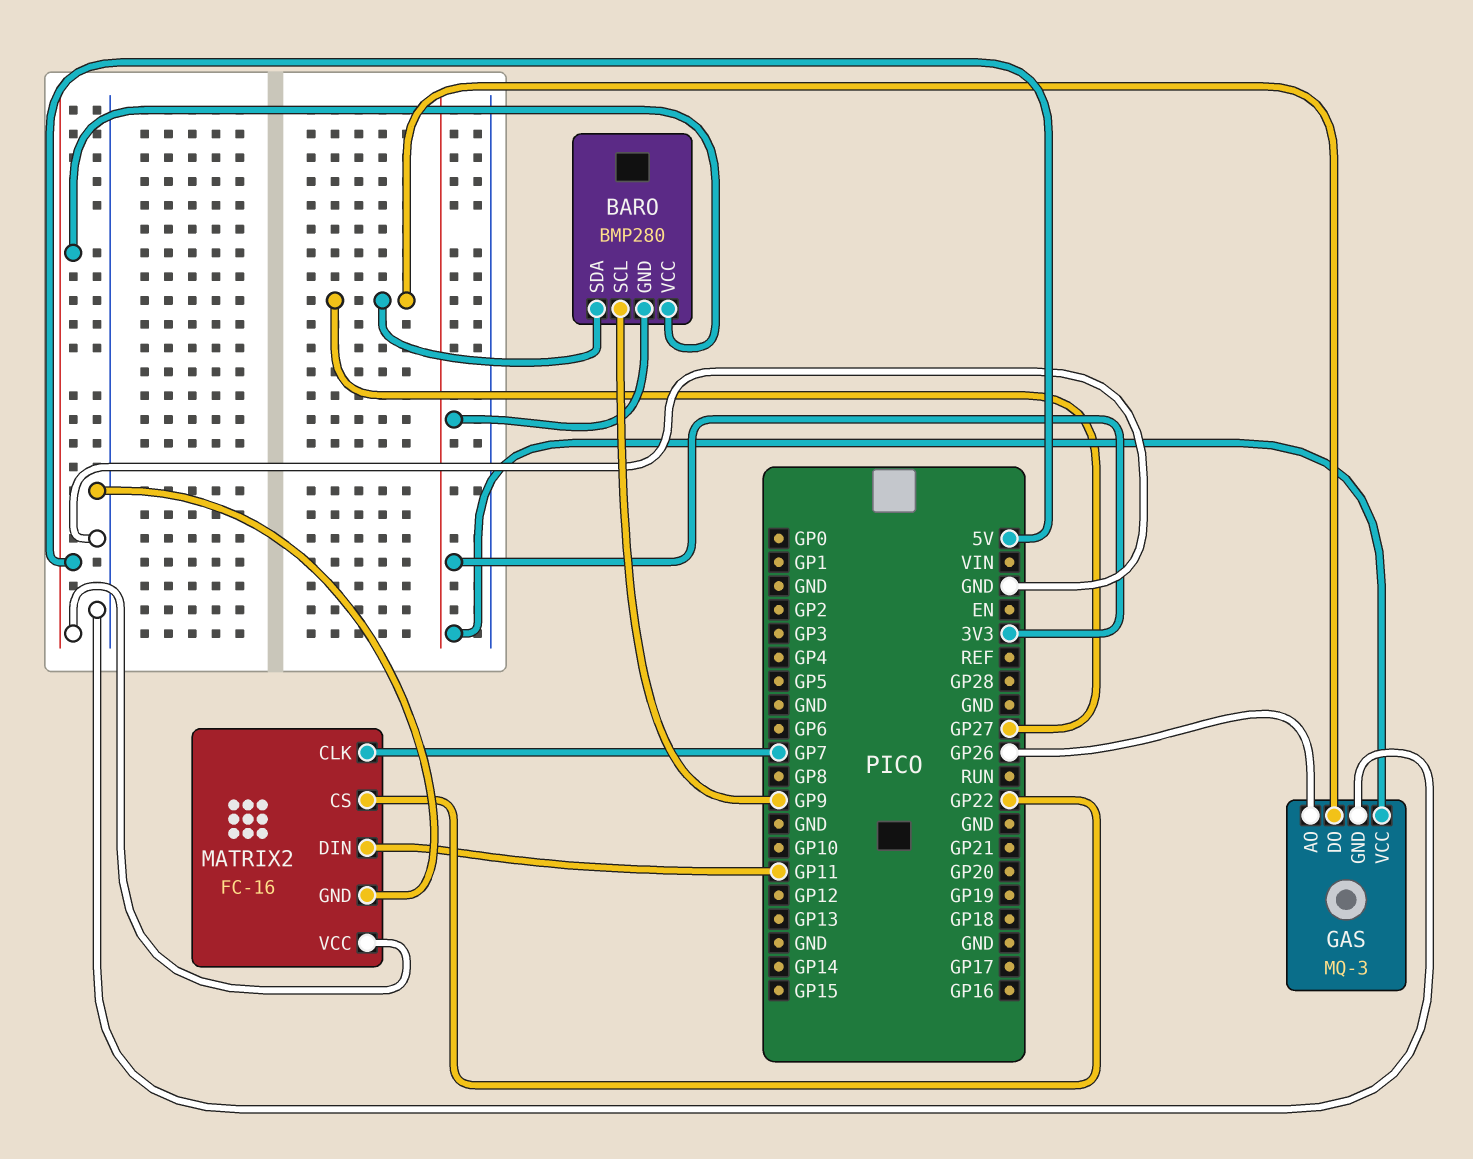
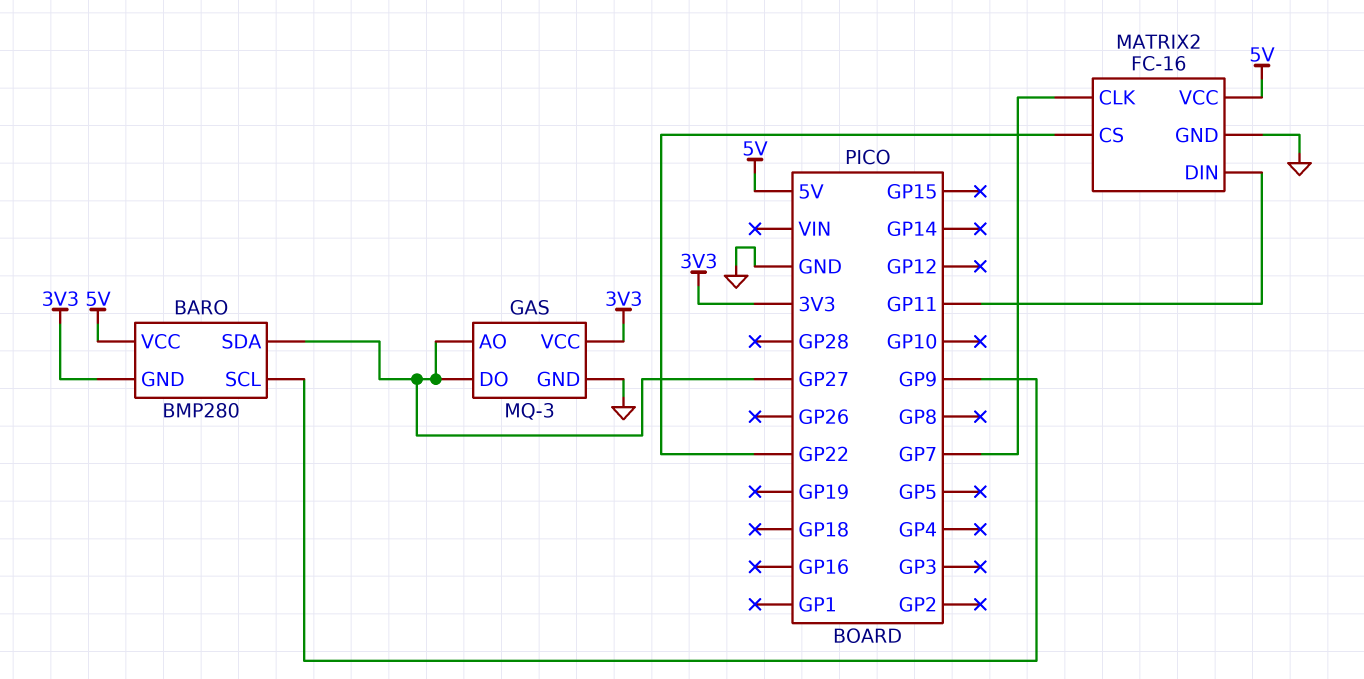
GAS pin AO: GP26 -> GP27

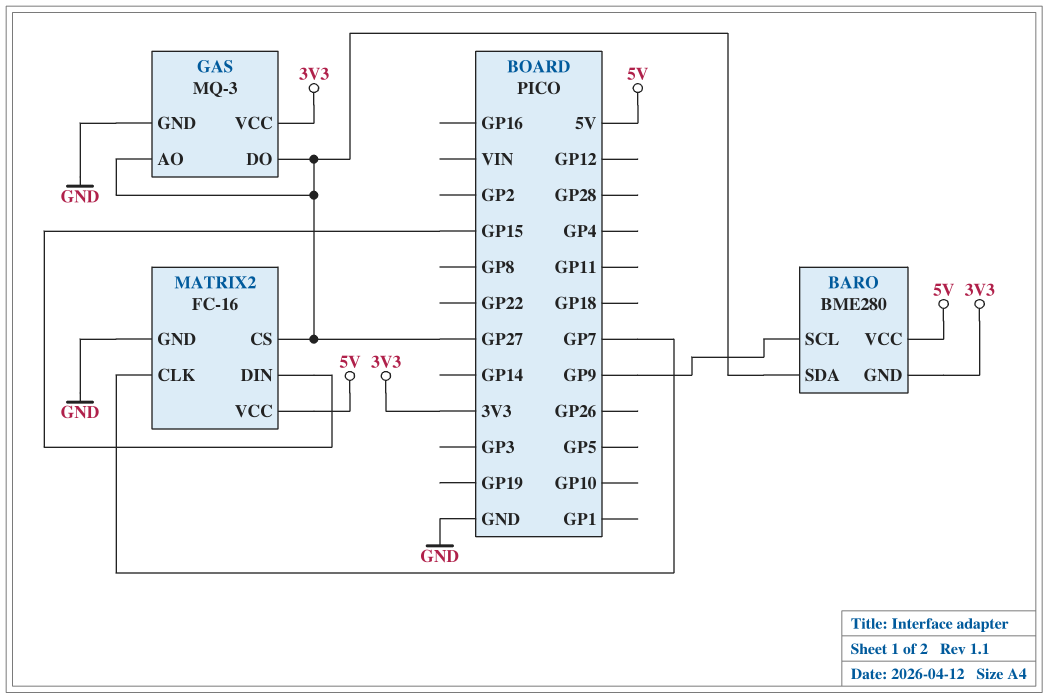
BARO: BMP280 -> BME280
MATRIX2 pin CS: GP22 -> GP27
MATRIX2 pin DIN: GP11 -> GP15

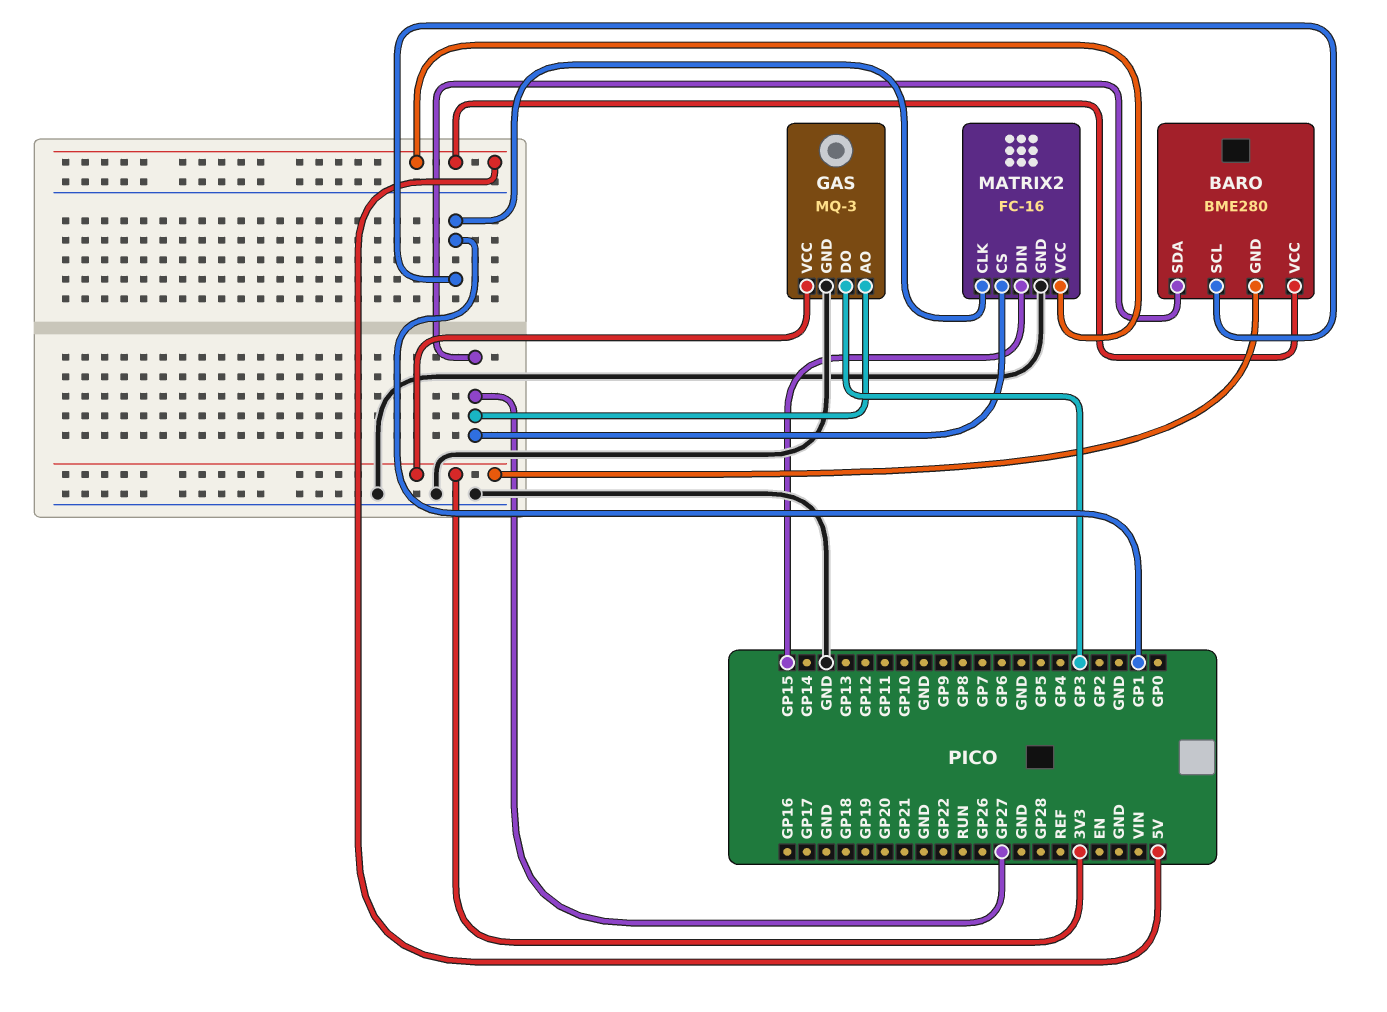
BARO pin SCL: GP9 -> GP1
GAS pin DO: GP27 -> GP3
MATRIX2 pin CLK: GP7 -> GP1

